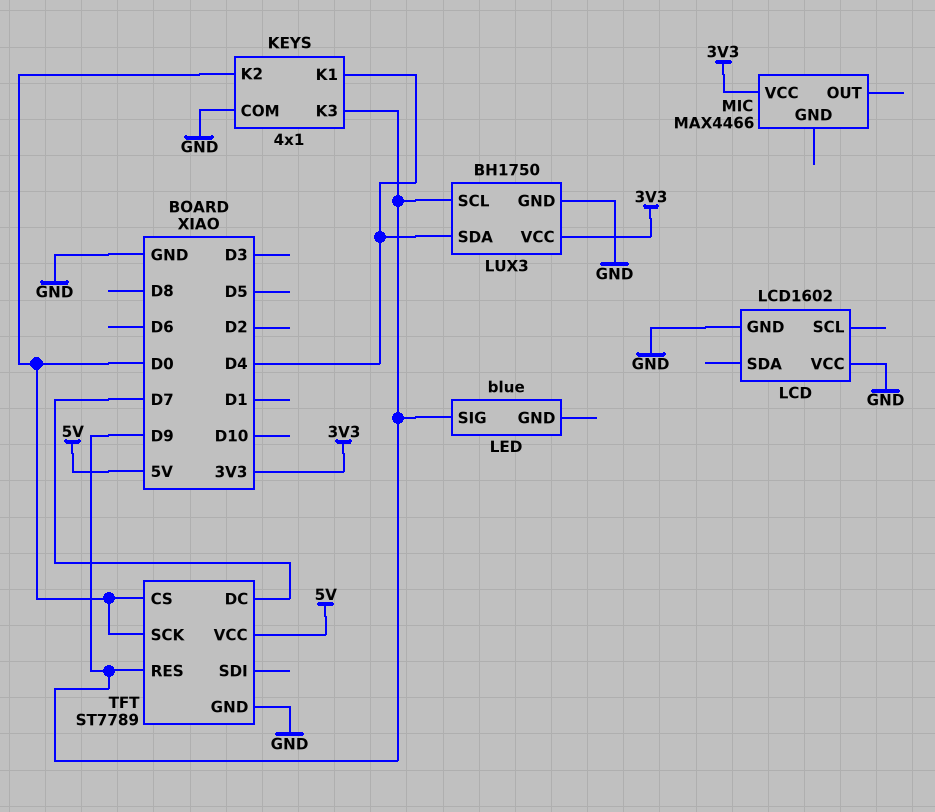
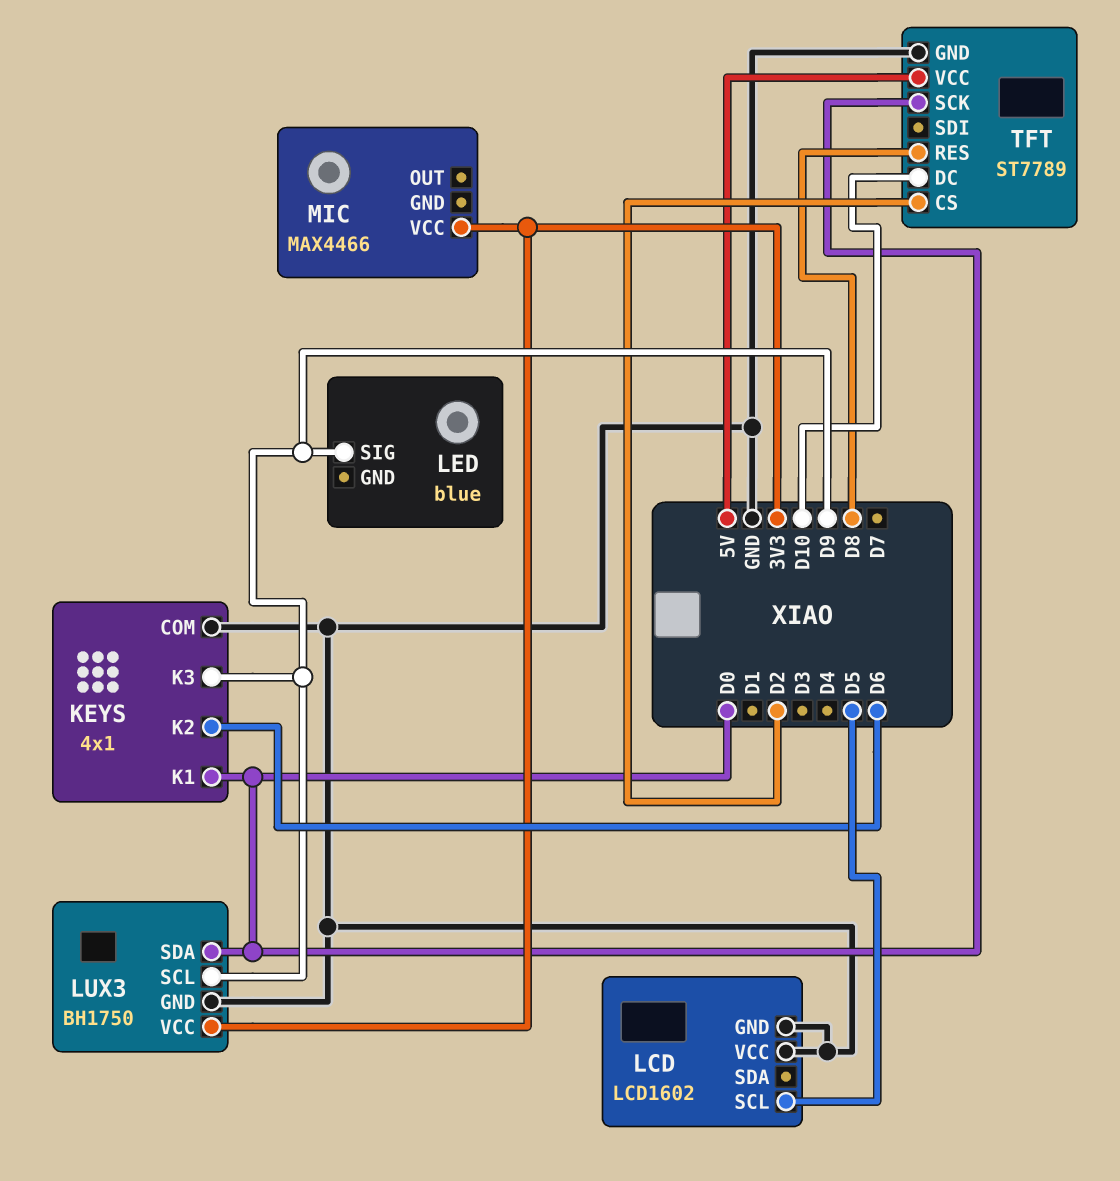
KEYS pin K1: D4 -> D0
KEYS pin K2: D0 -> D6
LCD pin SCL: none -> D5
LUX3 pin SDA: D4 -> D0
TFT pin CS: D0 -> D2
TFT pin DC: D7 -> D10
TFT pin RES: D9 -> D8

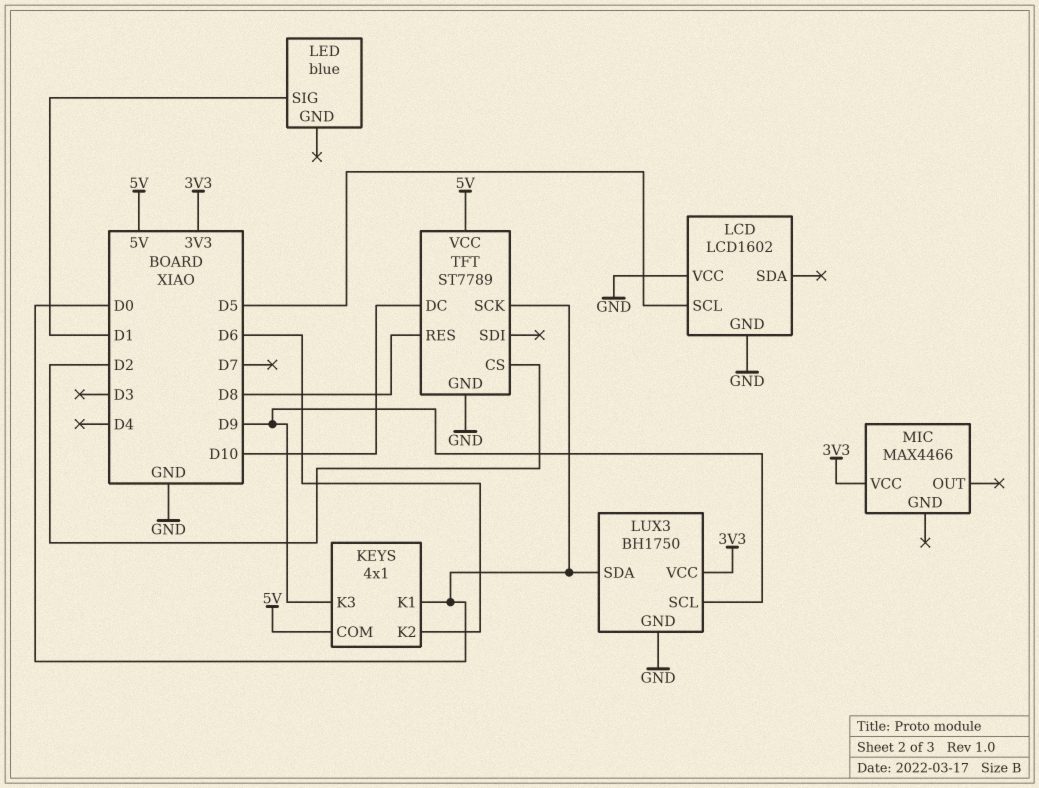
KEYS pin COM: GND -> 5V
LED pin SIG: D9 -> D1

